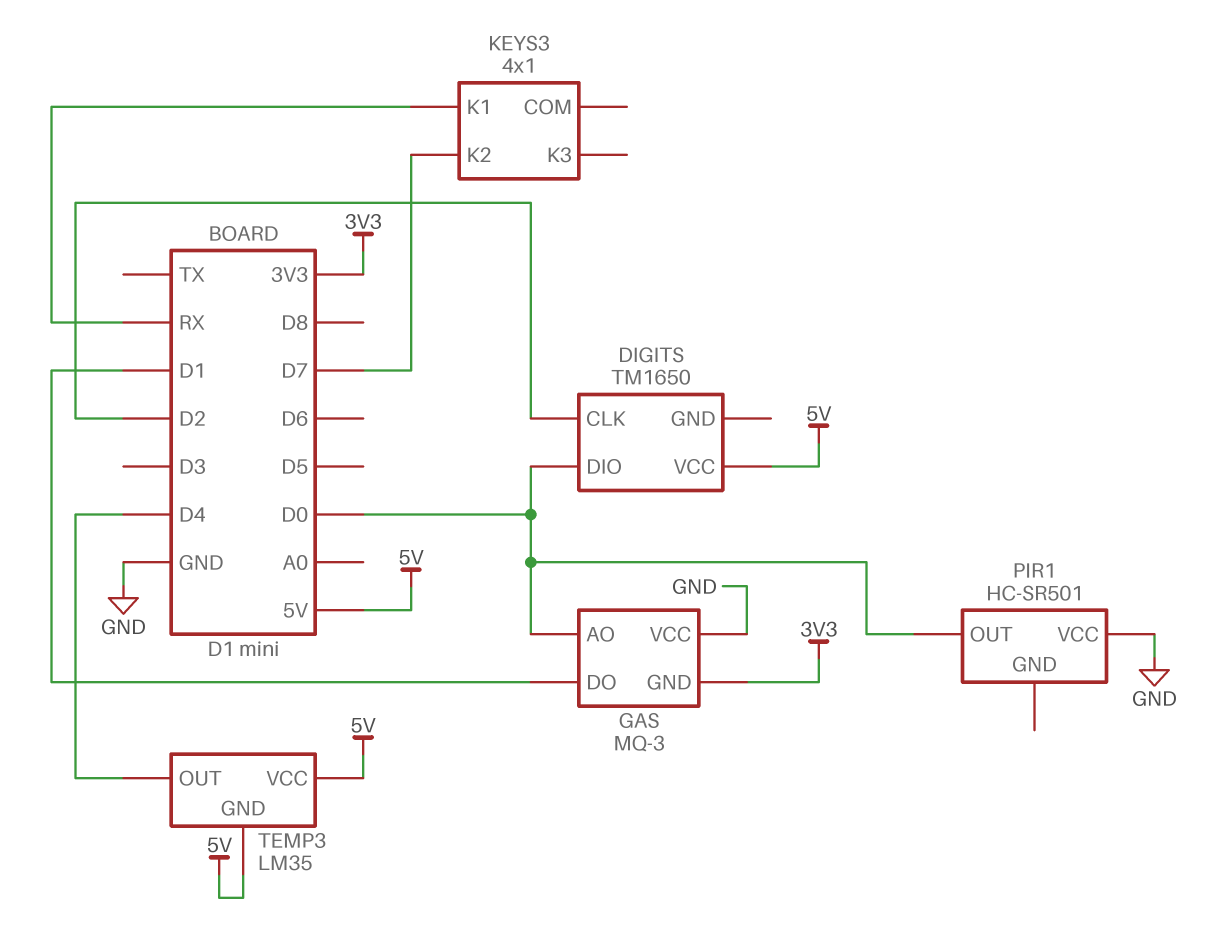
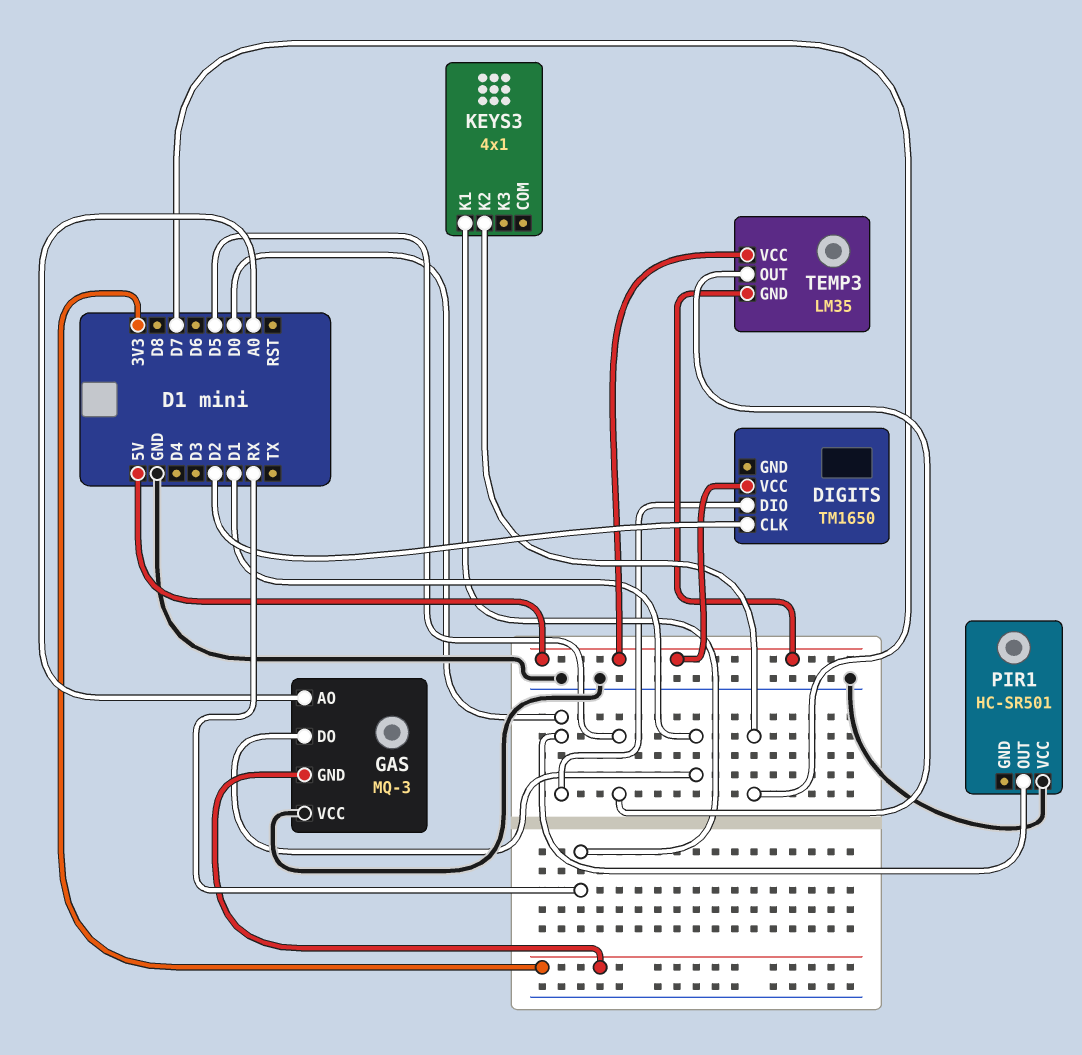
GAS pin AO: D0 -> A0
TEMP3 pin OUT: D4 -> D5

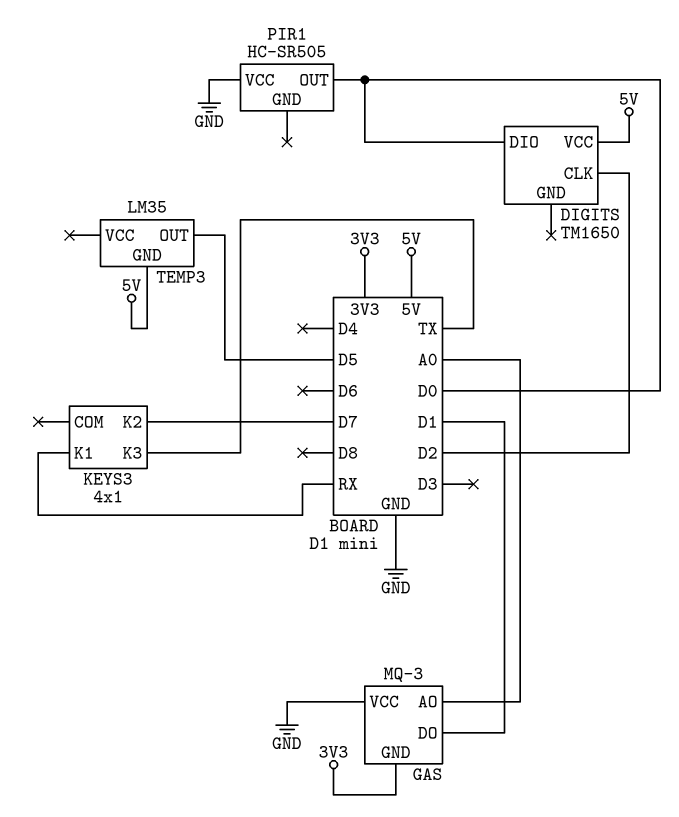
KEYS3 pin K3: none -> TX
PIR1: HC-SR501 -> HC-SR505
TEMP3 pin VCC: 5V -> none

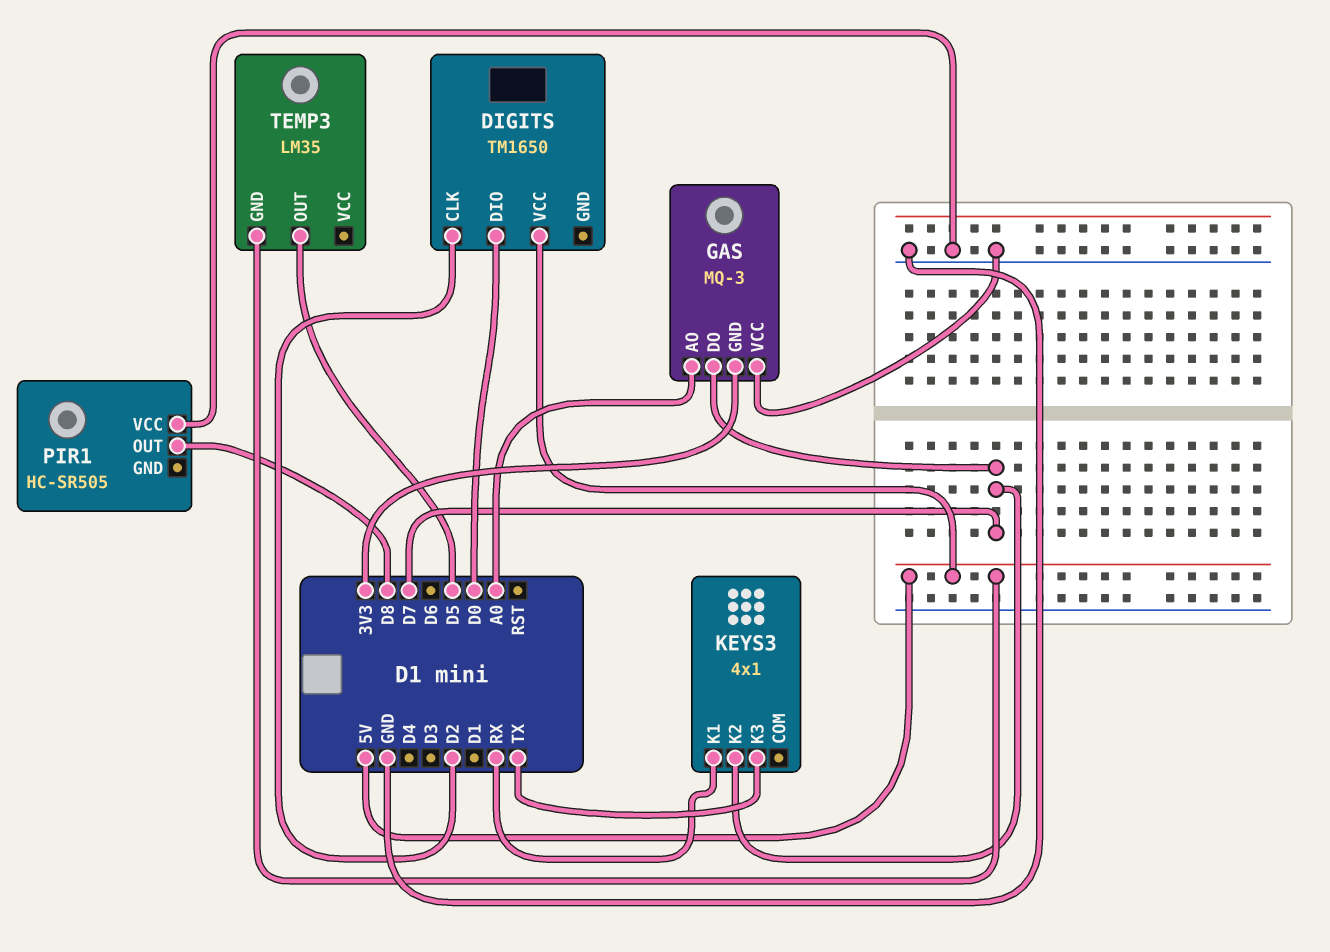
GAS pin DO: D1 -> D7
PIR1 pin OUT: D0 -> D8

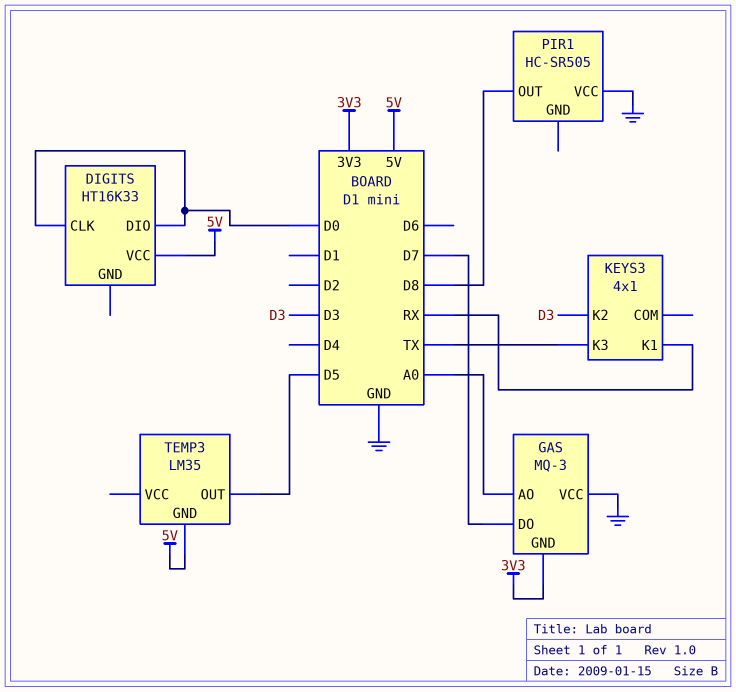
DIGITS: TM1650 -> HT16K33
DIGITS pin CLK: D2 -> D0
KEYS3 pin K2: D7 -> D3

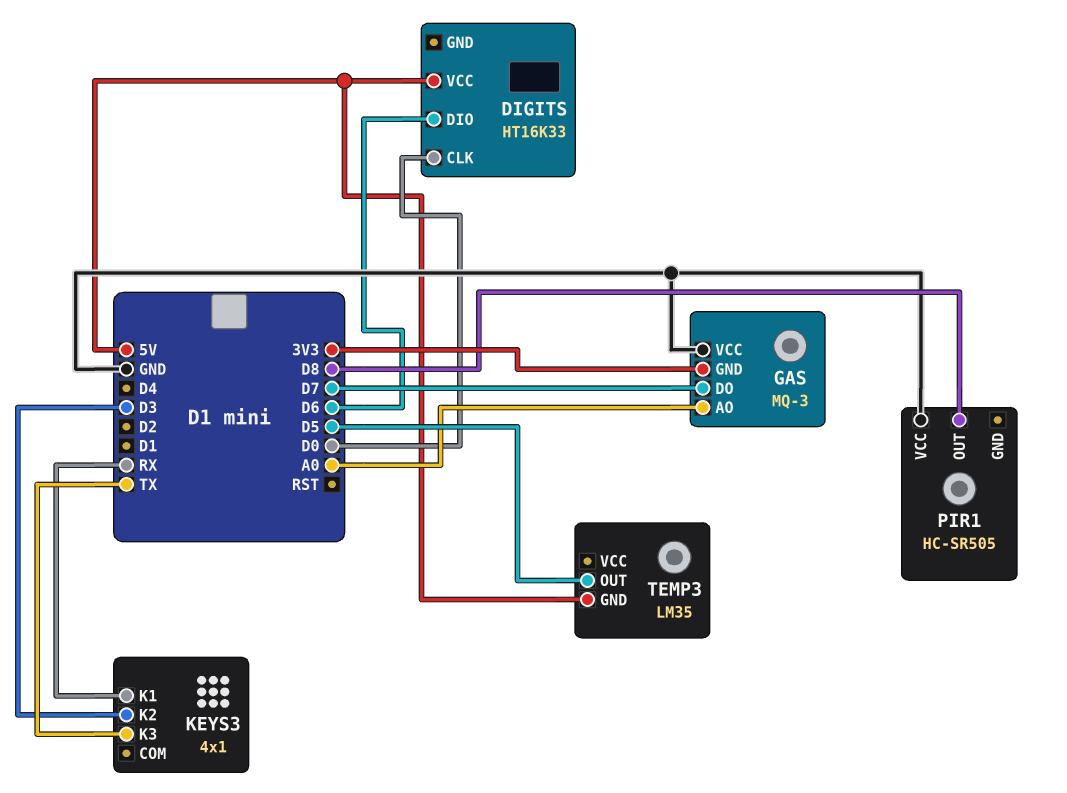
DIGITS pin DIO: D0 -> D6

